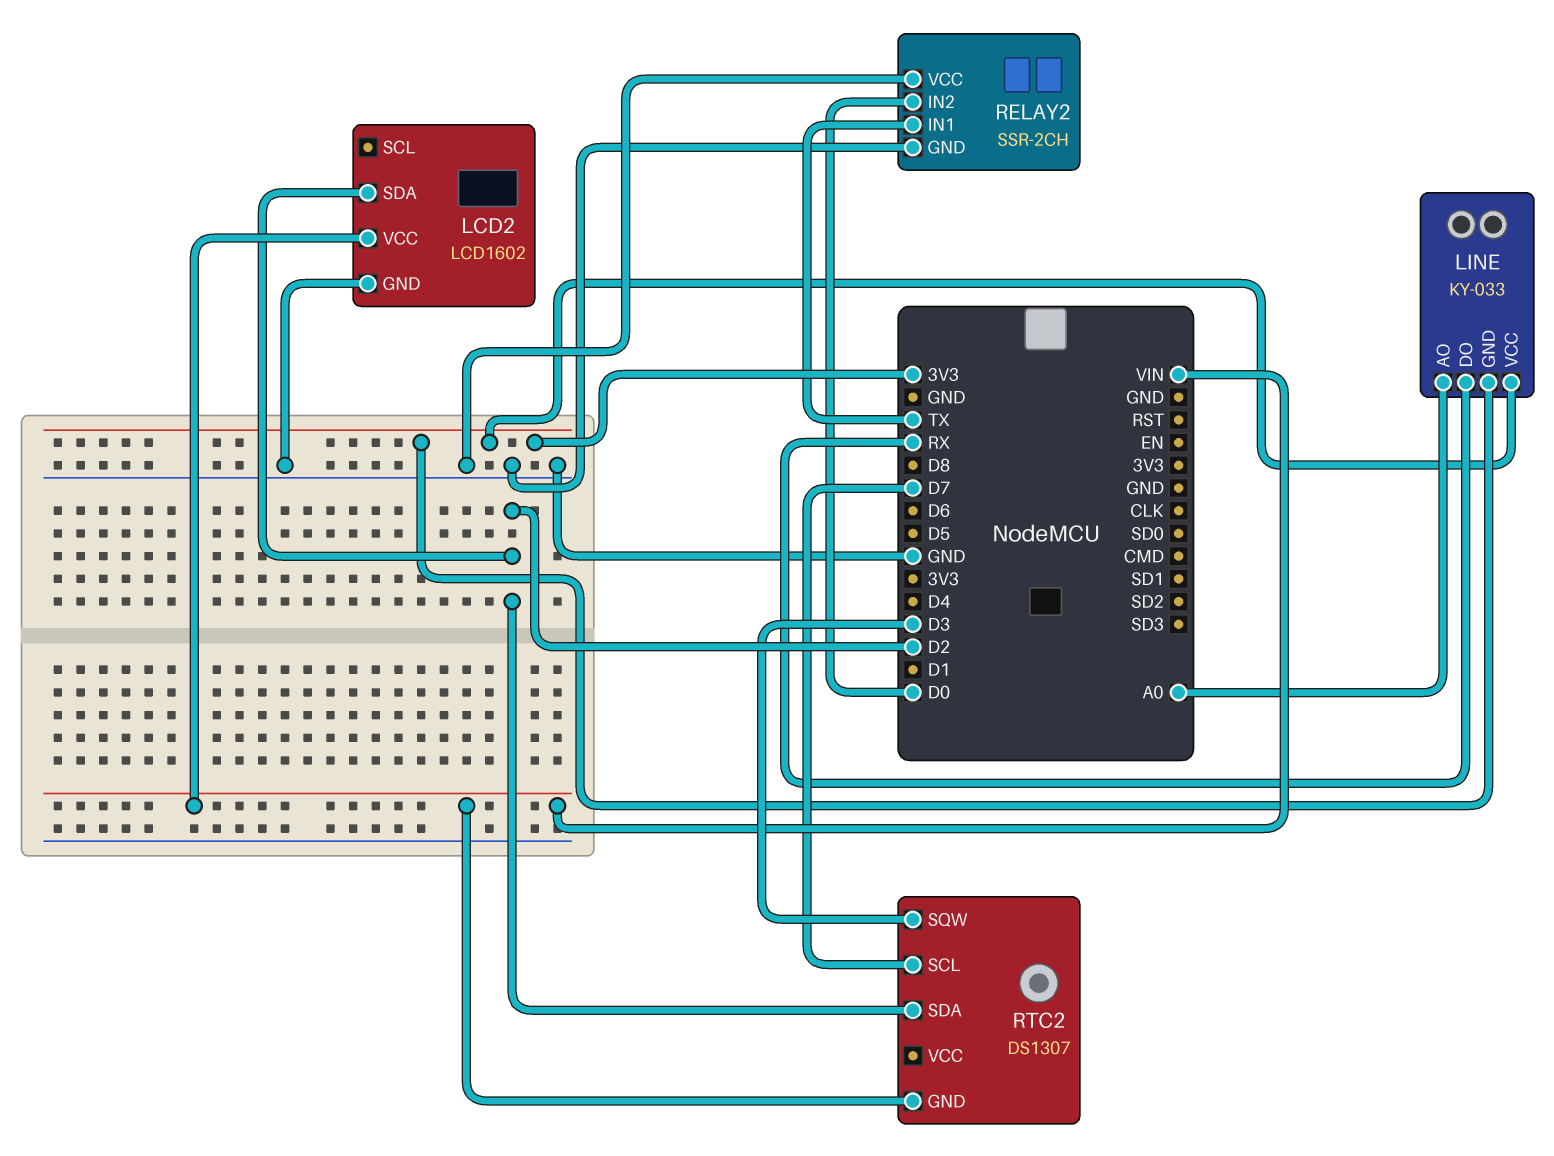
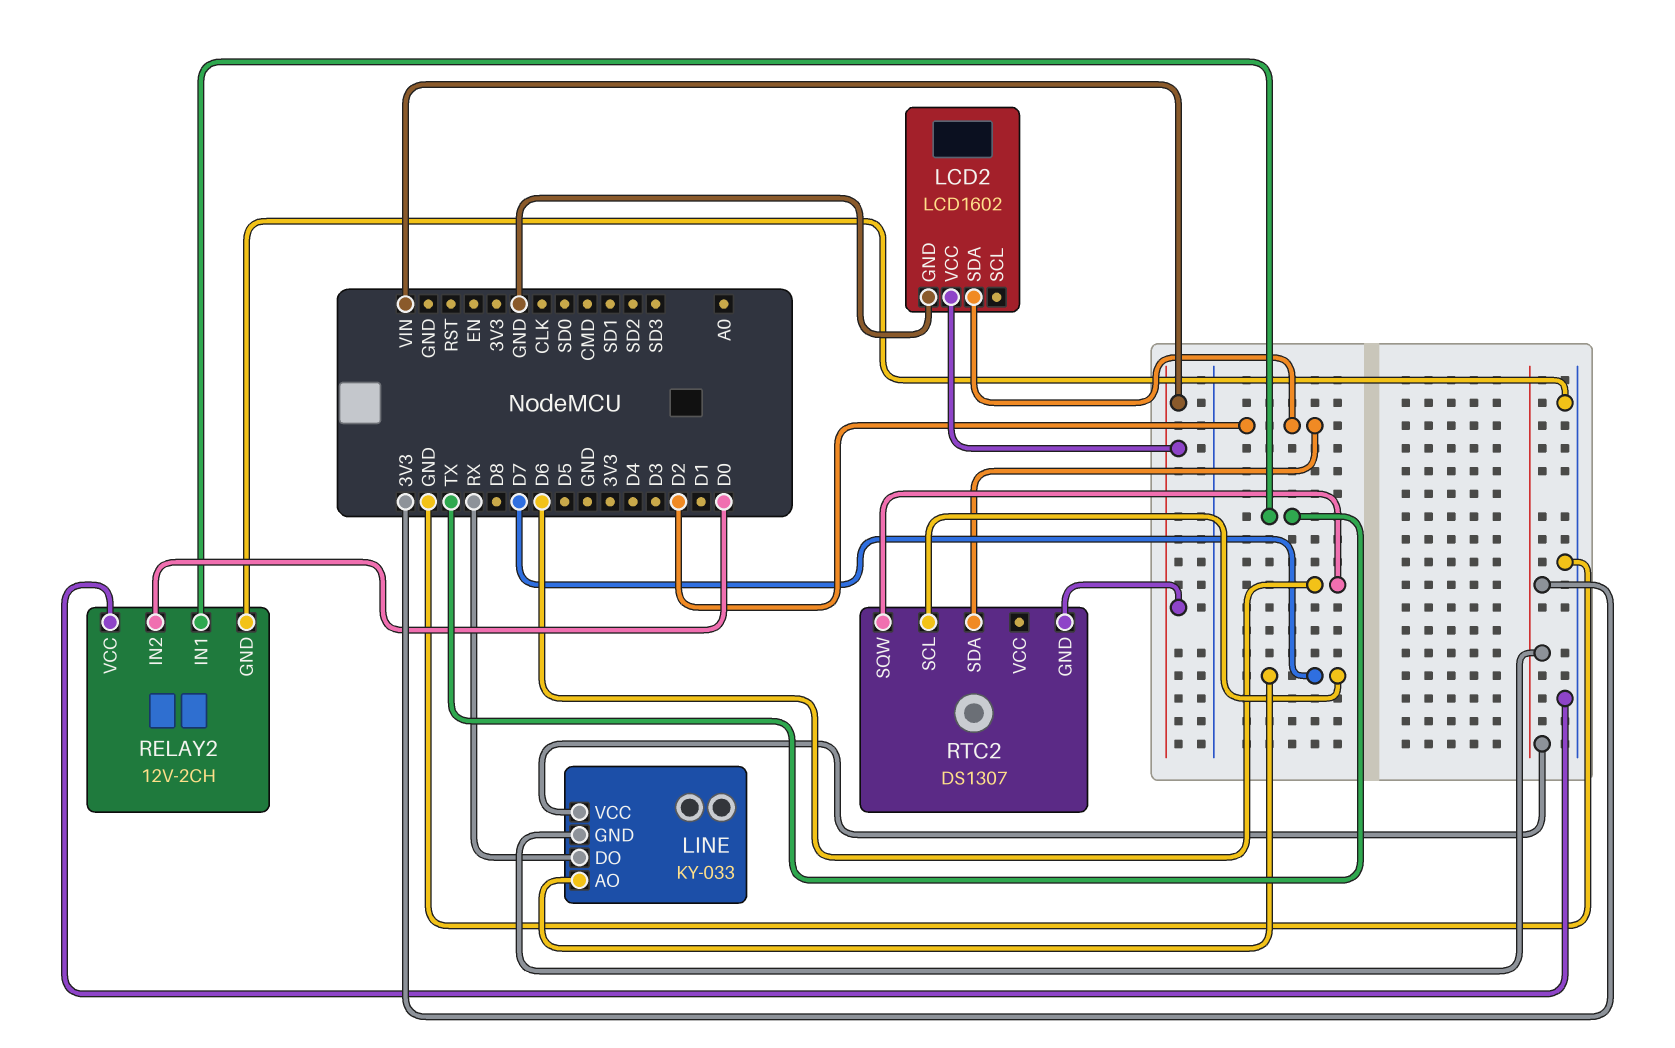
LINE pin AO: A0 -> D7
RELAY2: SSR-2CH -> 12V-2CH
RTC2 pin SQW: D3 -> D6

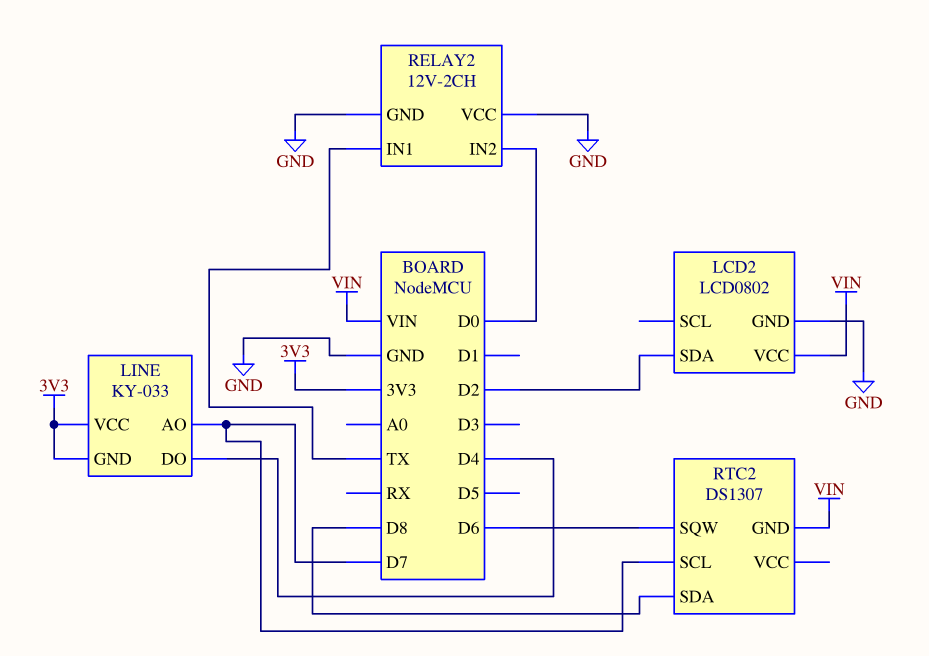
LCD2: LCD1602 -> LCD0802
LINE pin DO: RX -> D4
RTC2 pin SDA: D2 -> D8

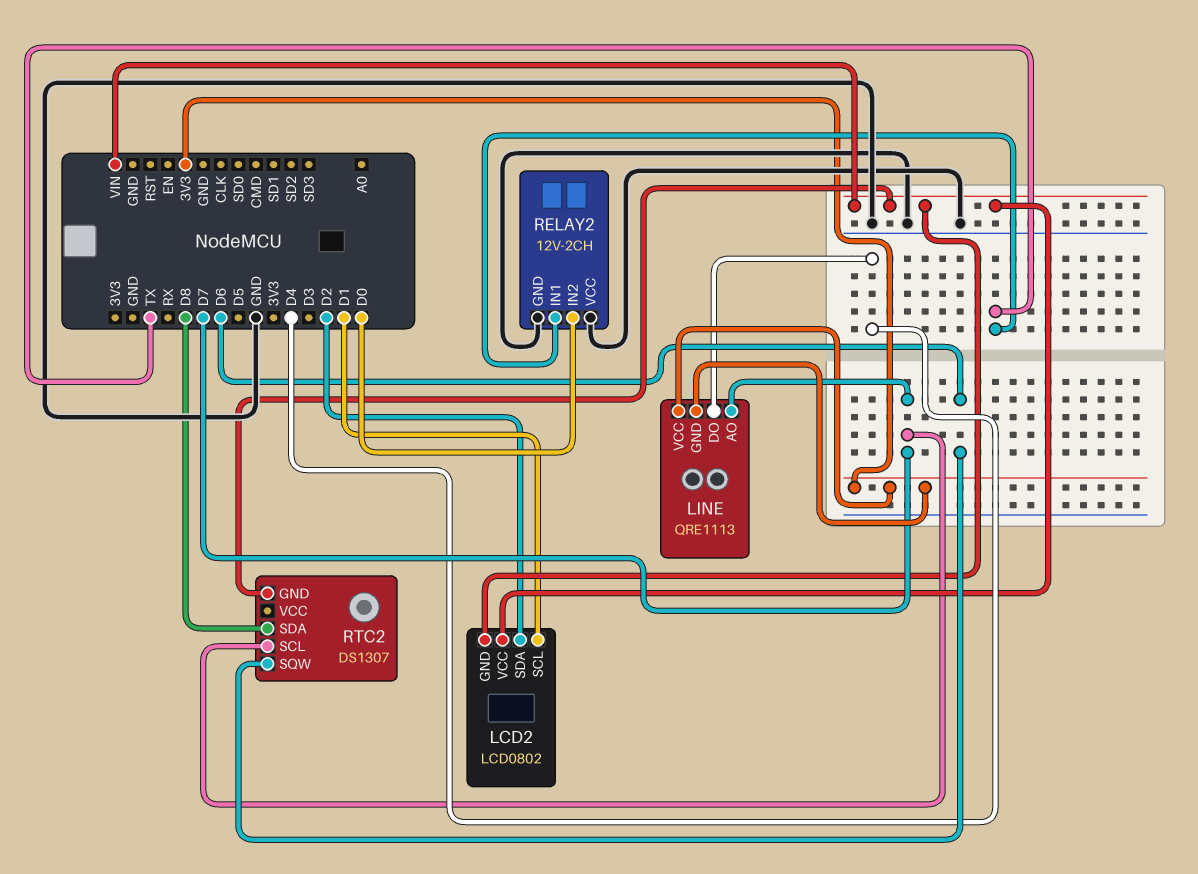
LCD2 pin GND: GND -> VIN
LCD2 pin SCL: none -> D1
LINE: KY-033 -> QRE1113

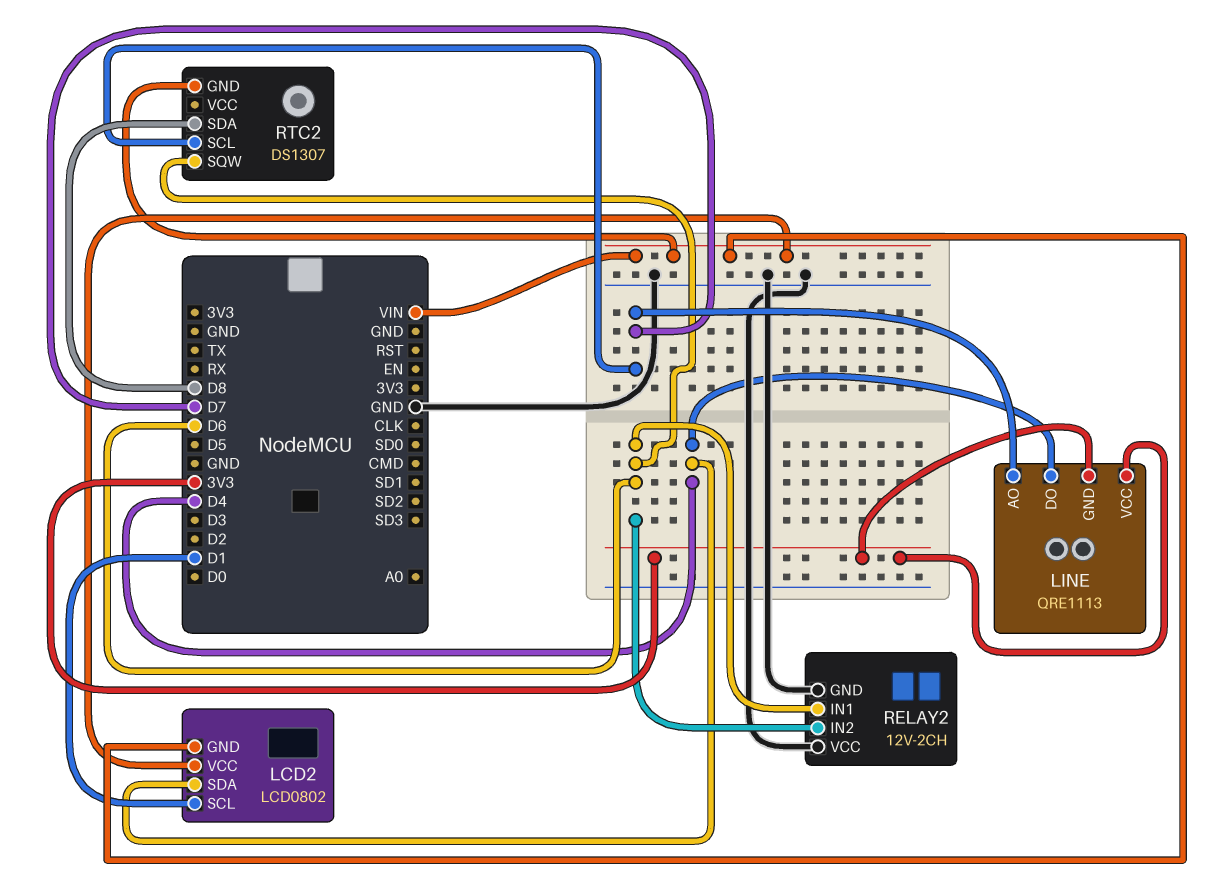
LCD2 pin SDA: D2 -> D4
RELAY2 pin IN1: TX -> D6
RELAY2 pin IN2: D0 -> D6

